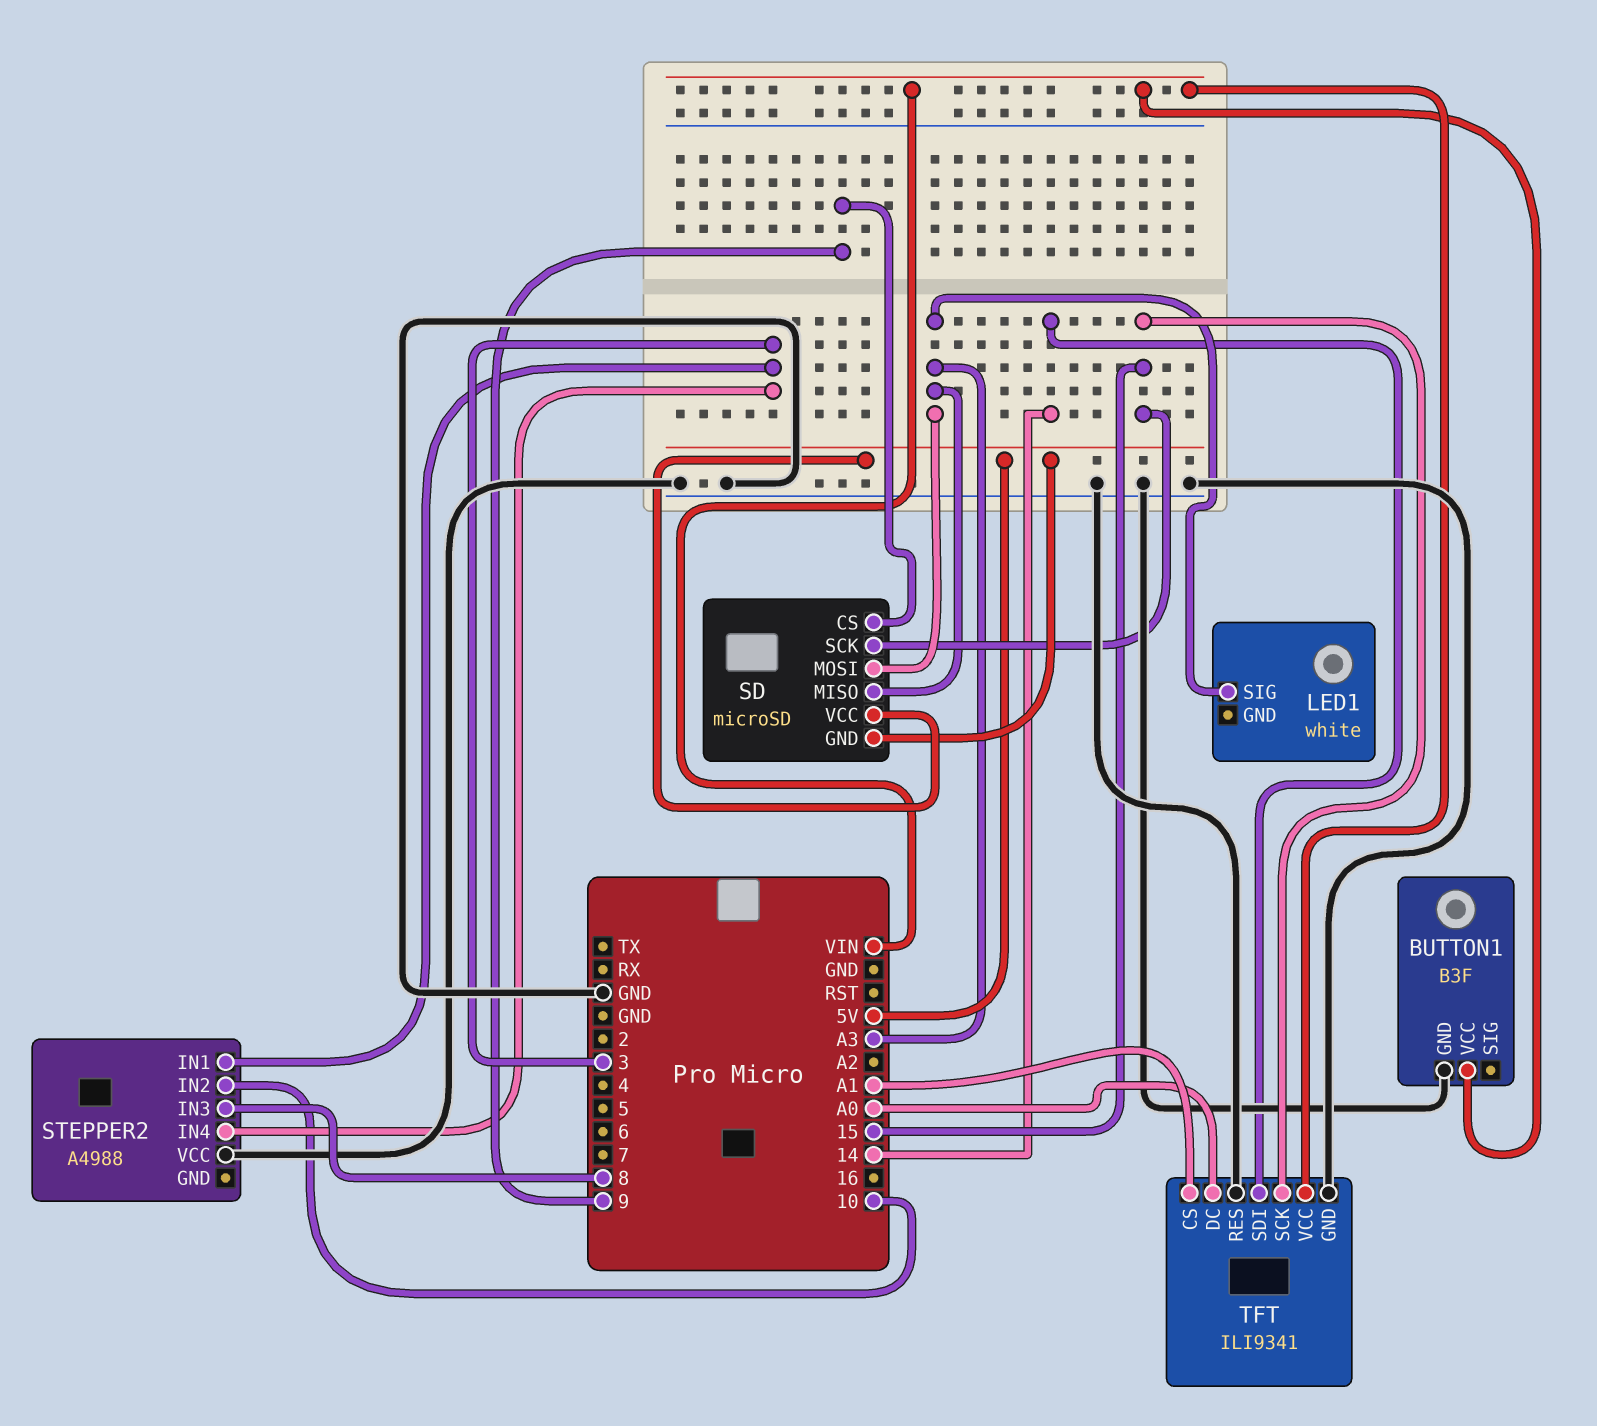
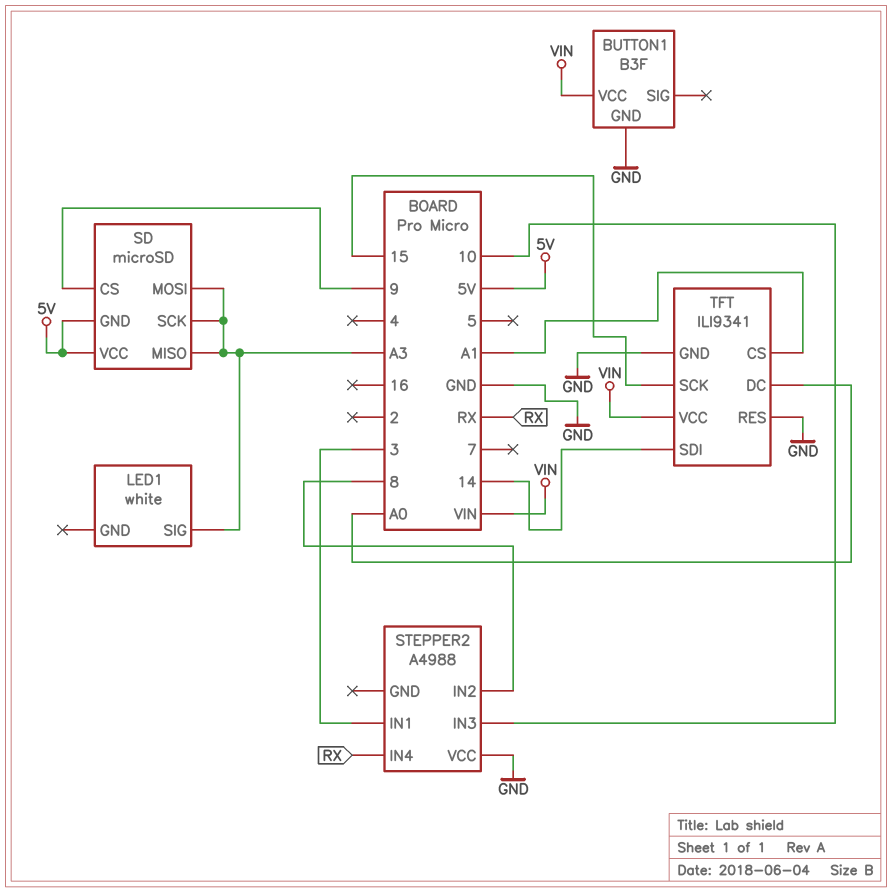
SD pin SCK: 15 -> A3
STEPPER2 pin IN2: 10 -> 8
STEPPER2 pin IN3: 8 -> 10
STEPPER2 pin IN4: 3 -> RX

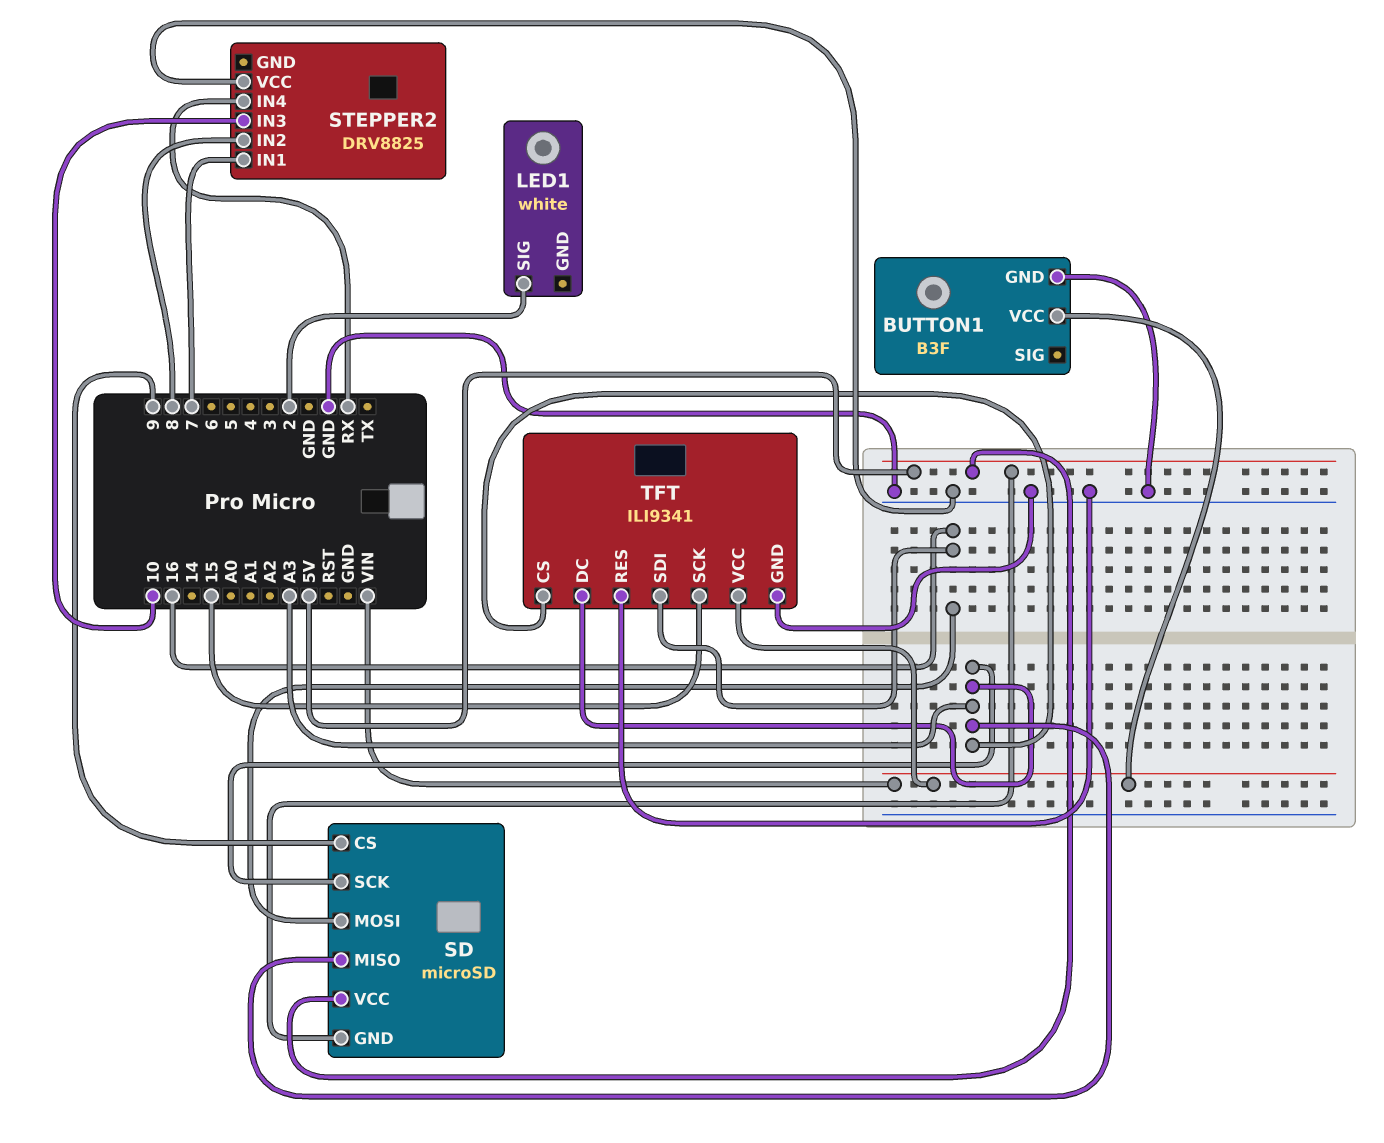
LED1 pin SIG: A3 -> 2
SD pin MOSI: A3 -> 16
STEPPER2: A4988 -> DRV8825
STEPPER2 pin IN1: 3 -> 7
TFT pin CS: A1 -> A3
TFT pin DC: A0 -> A3
TFT pin SDI: 14 -> 16

